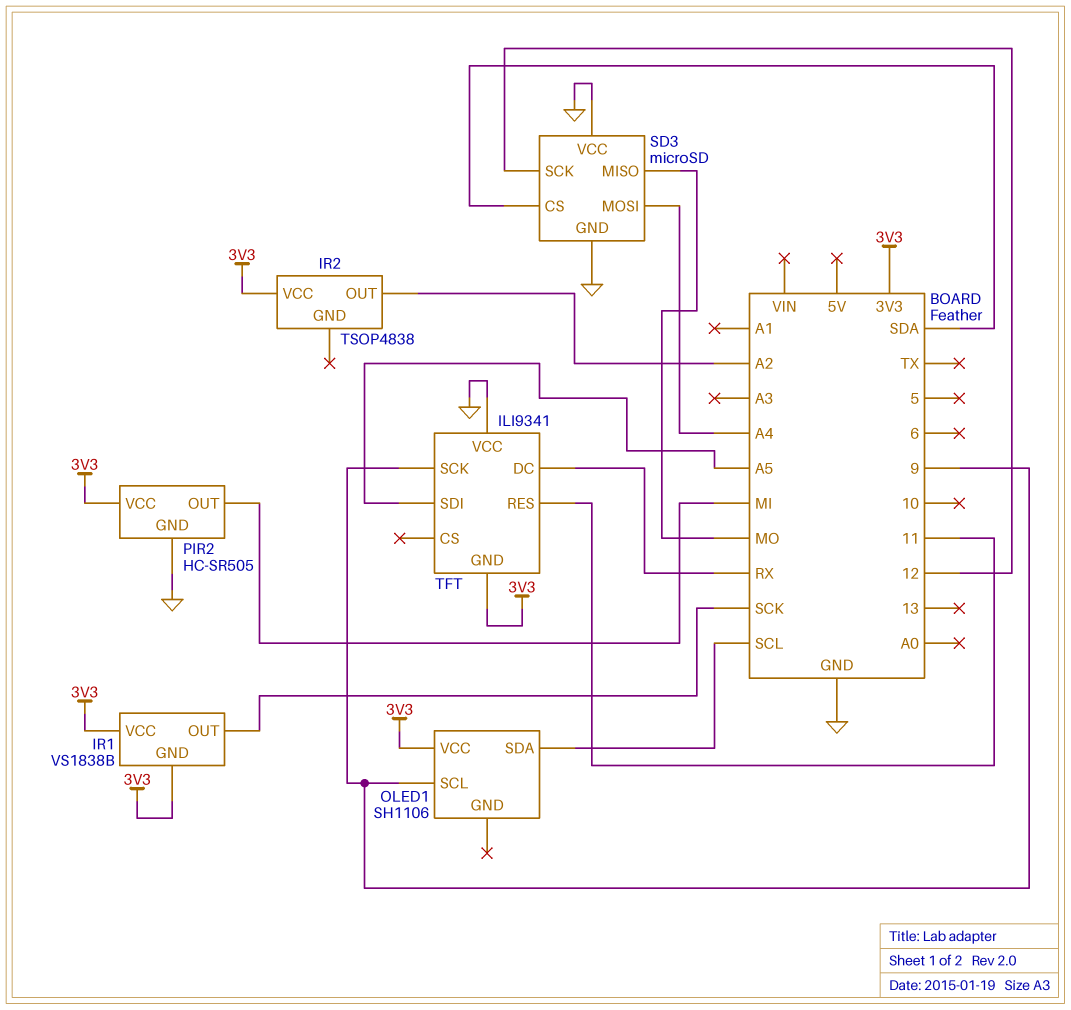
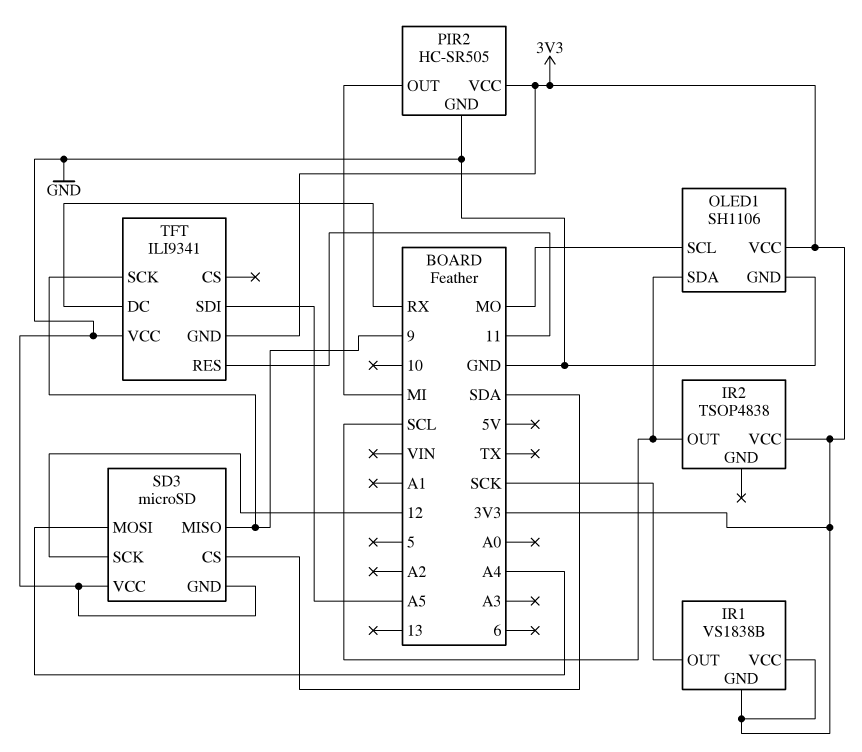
IR2 pin OUT: A2 -> SCL
OLED1 pin GND: none -> GND
OLED1 pin SCL: 9 -> MO
SD3 pin MISO: MO -> 9

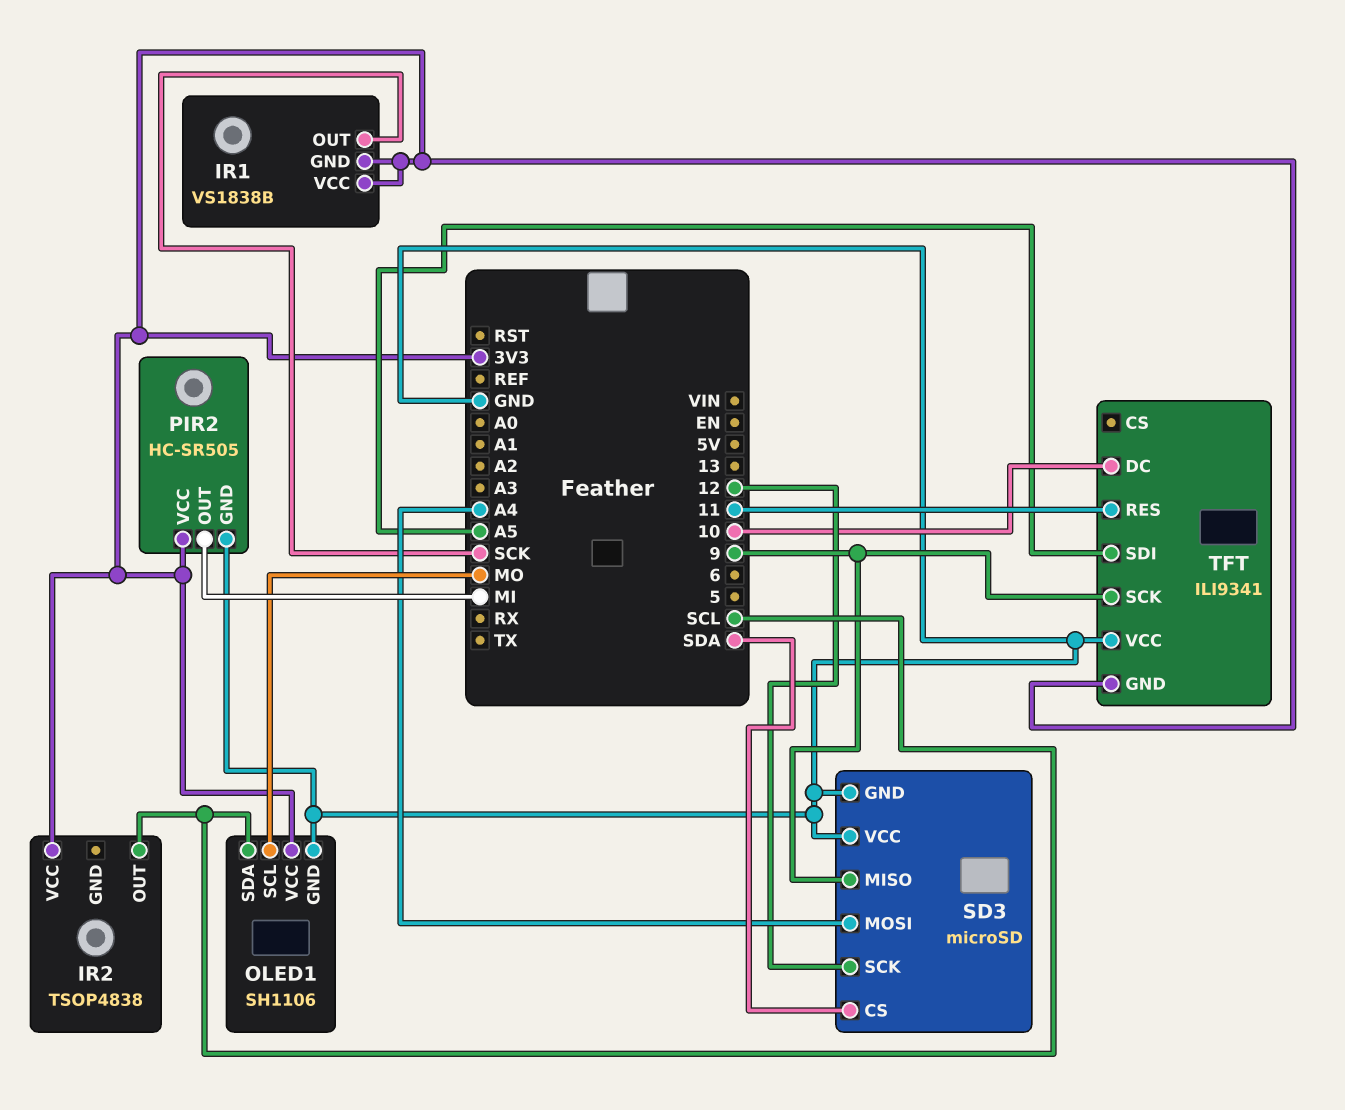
TFT pin DC: RX -> 10

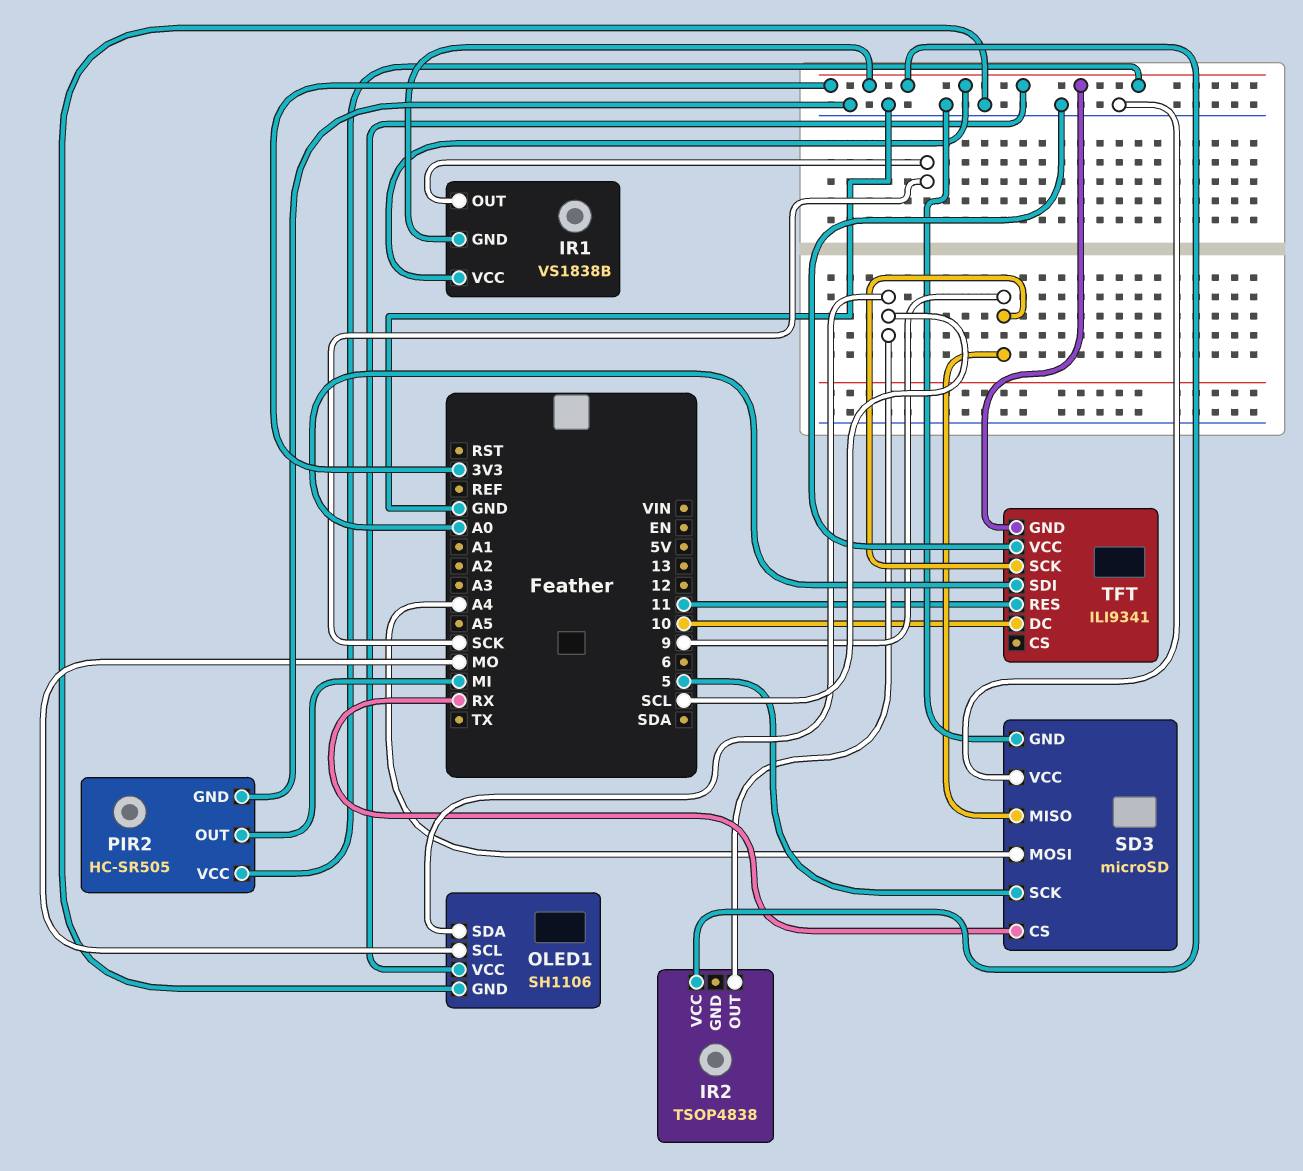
SD3 pin CS: SDA -> RX
SD3 pin SCK: 12 -> 5
TFT pin SDI: A5 -> A0

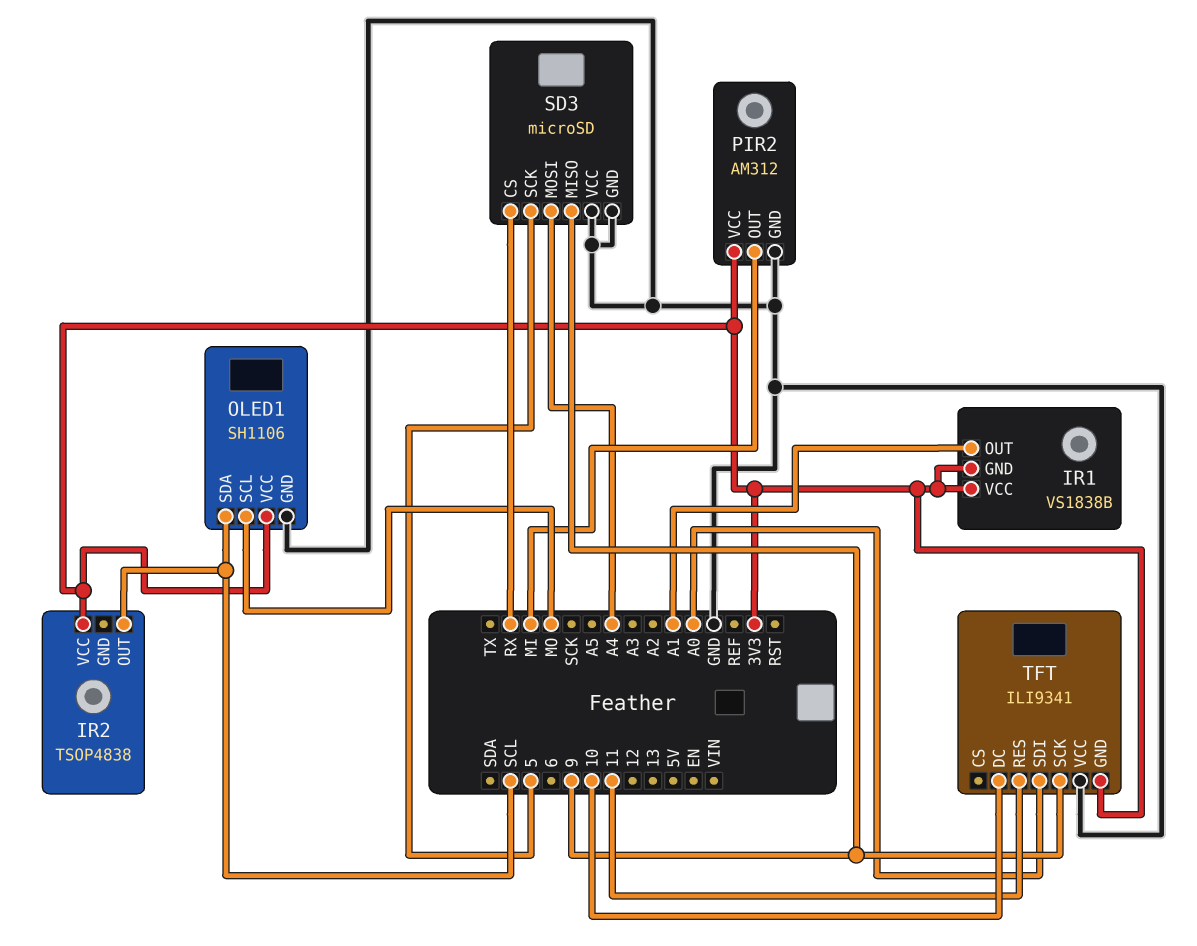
IR1 pin OUT: SCK -> A1
PIR2: HC-SR505 -> AM312

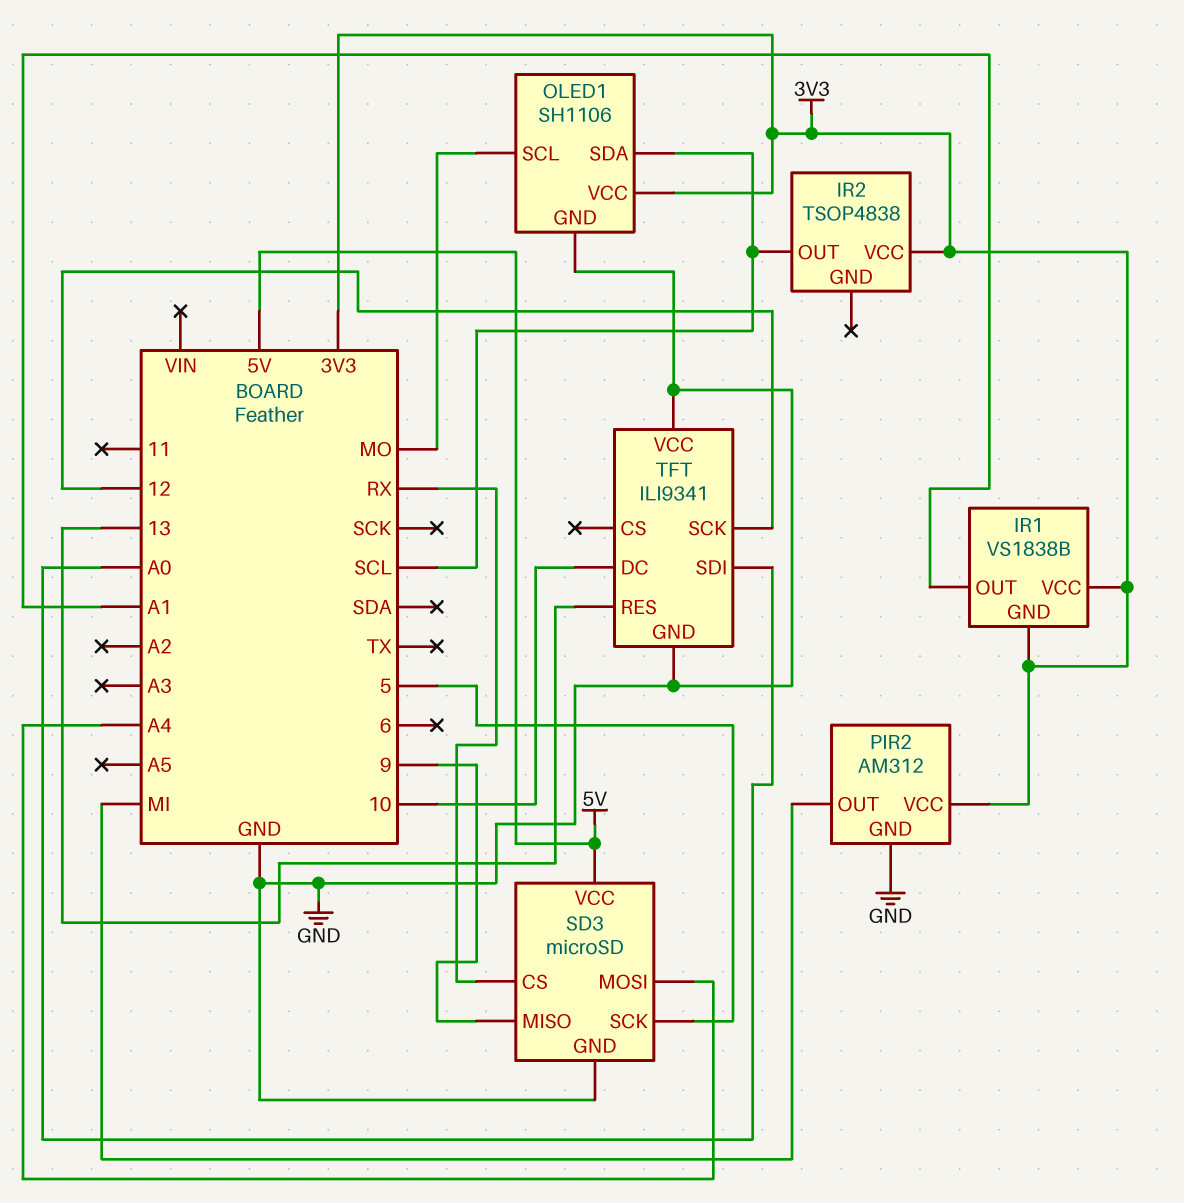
SD3 pin VCC: GND -> 5V
TFT pin GND: 3V3 -> GND
TFT pin RES: 11 -> 13
TFT pin SCK: 9 -> 12

